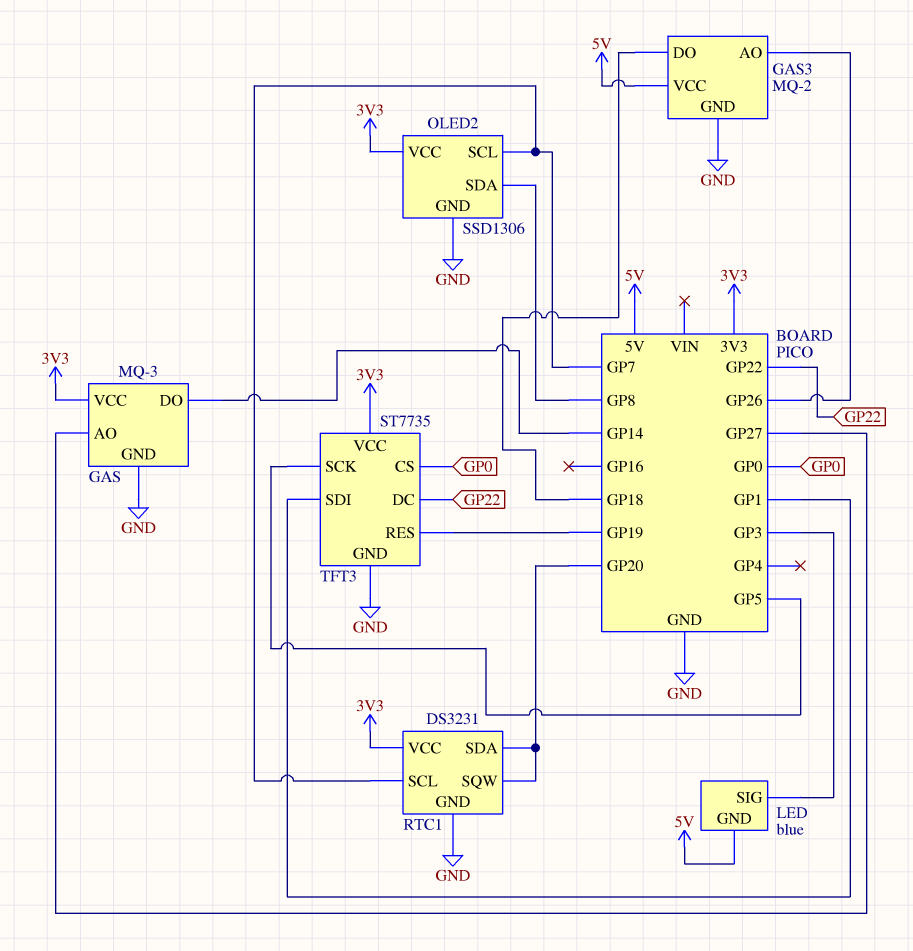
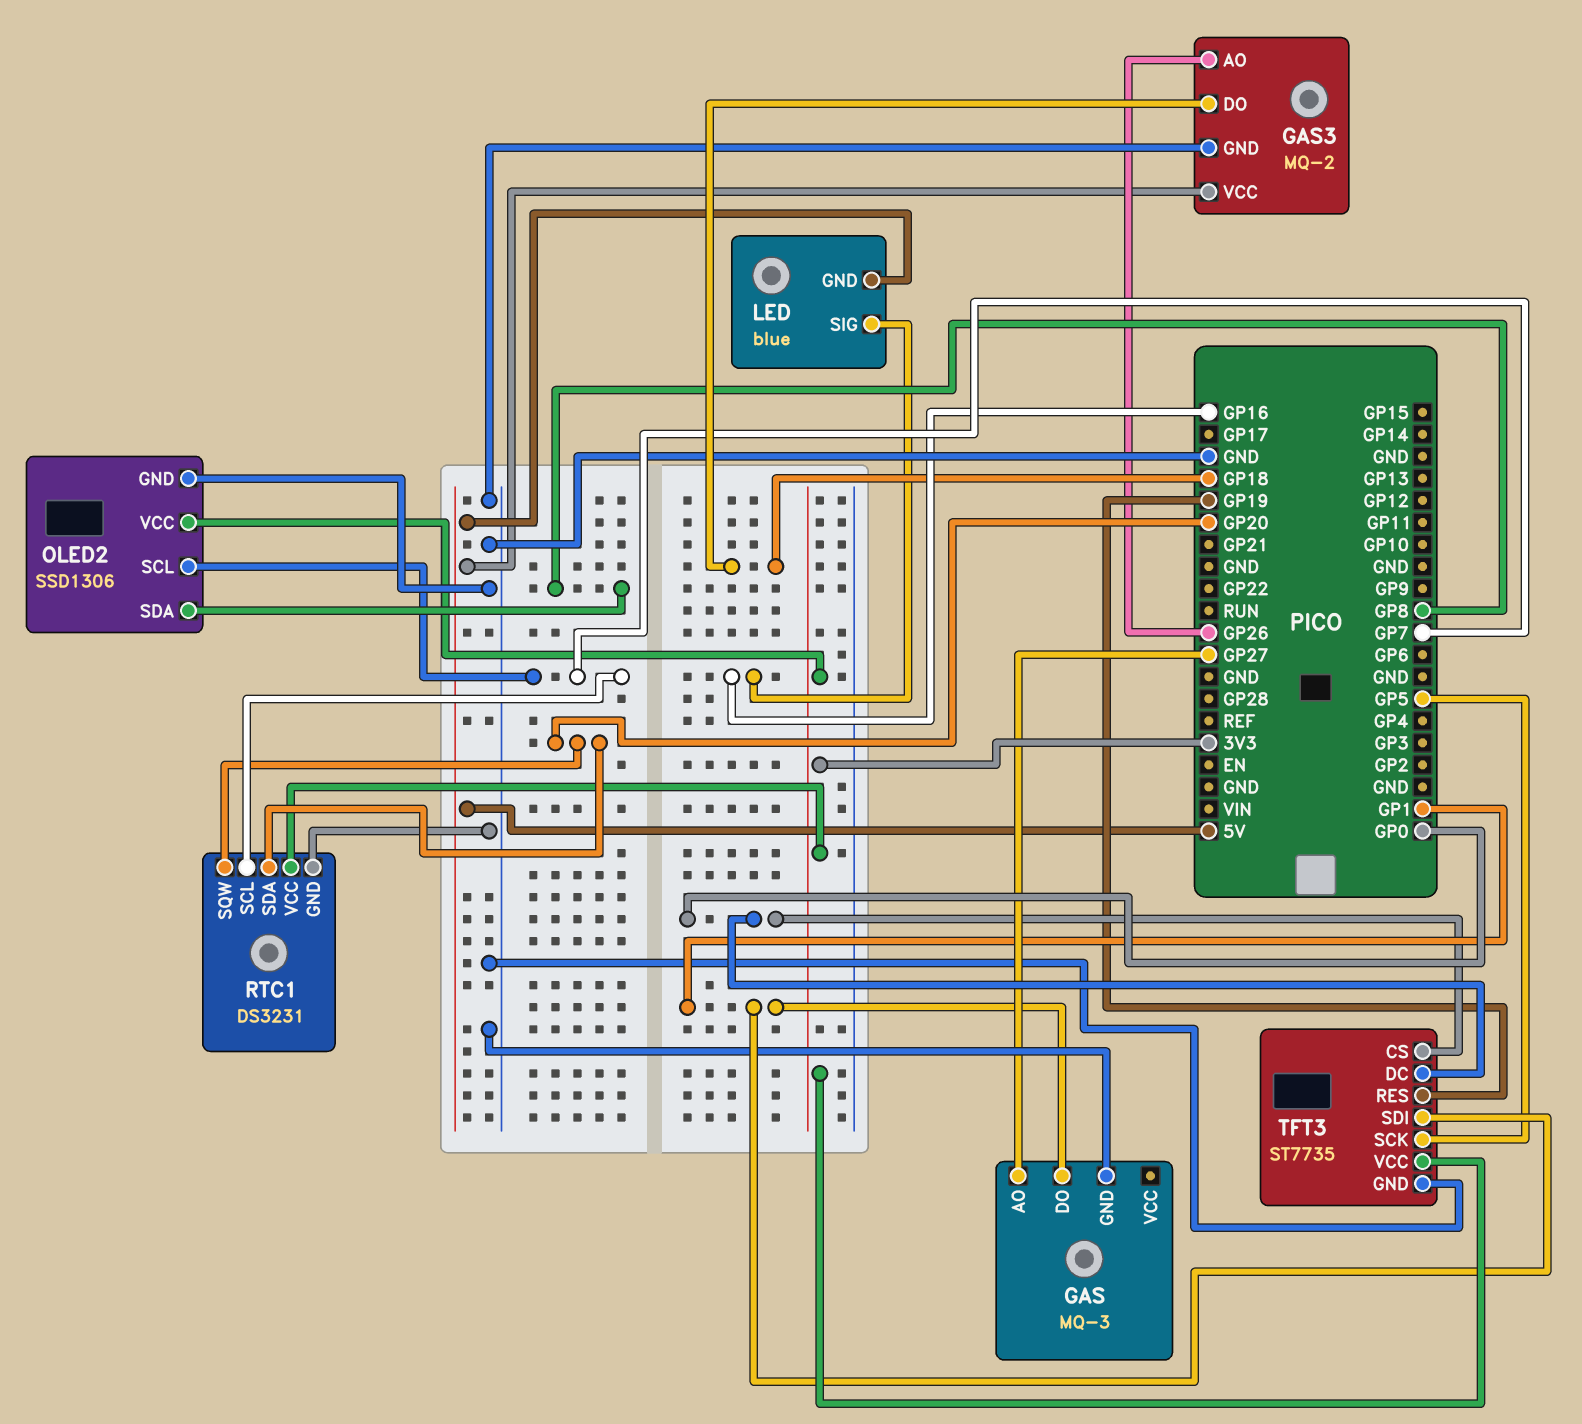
GAS pin DO: GP14 -> GP1
GAS pin VCC: 3V3 -> none
LED pin SIG: GP3 -> GP16
TFT3 pin DC: GP22 -> GP0

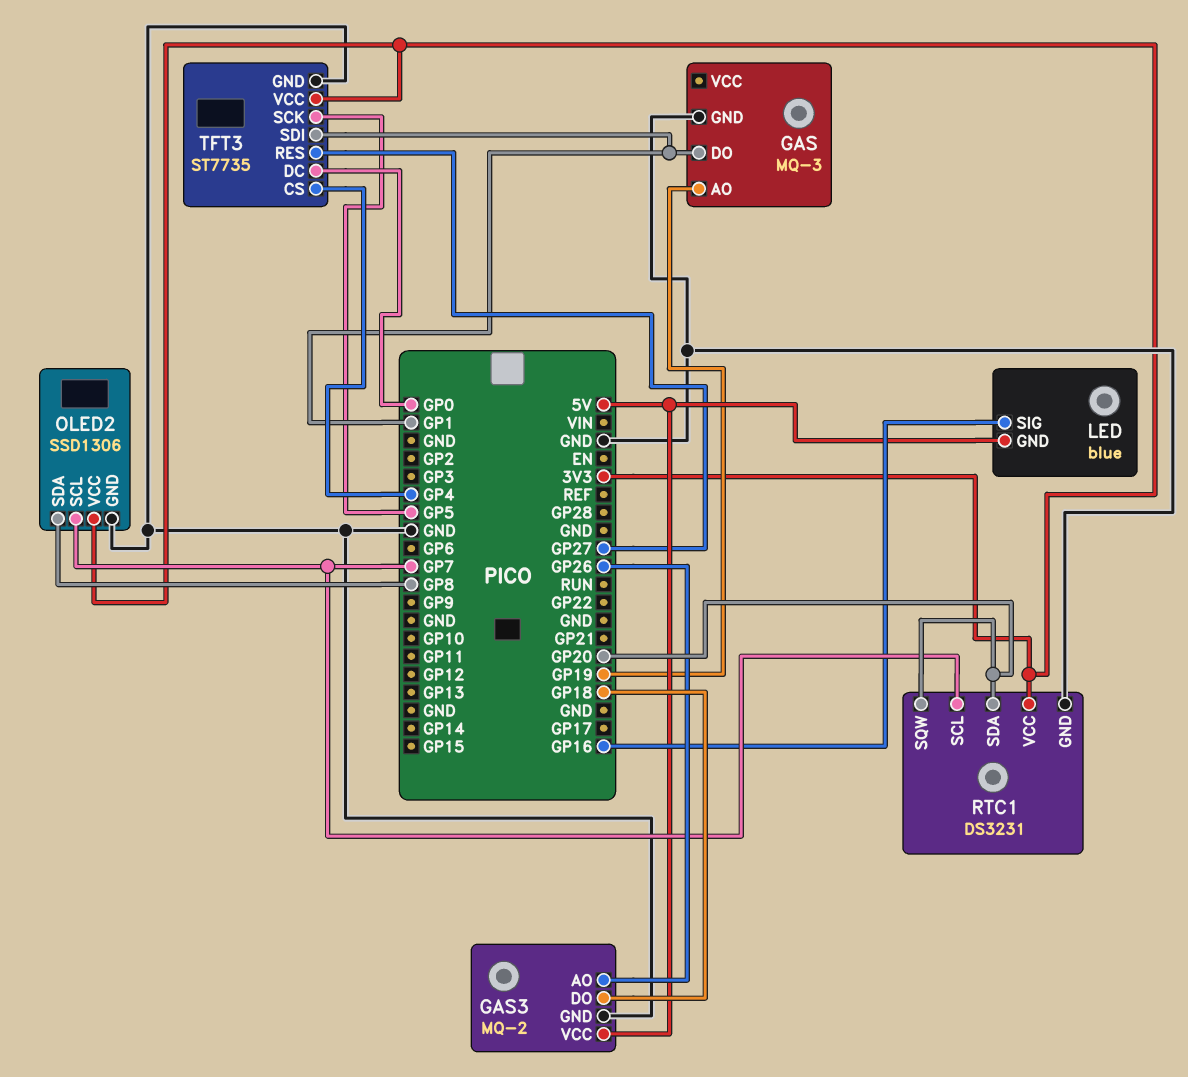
GAS pin AO: GP27 -> GP19
TFT3 pin CS: GP0 -> GP4
TFT3 pin RES: GP19 -> GP27

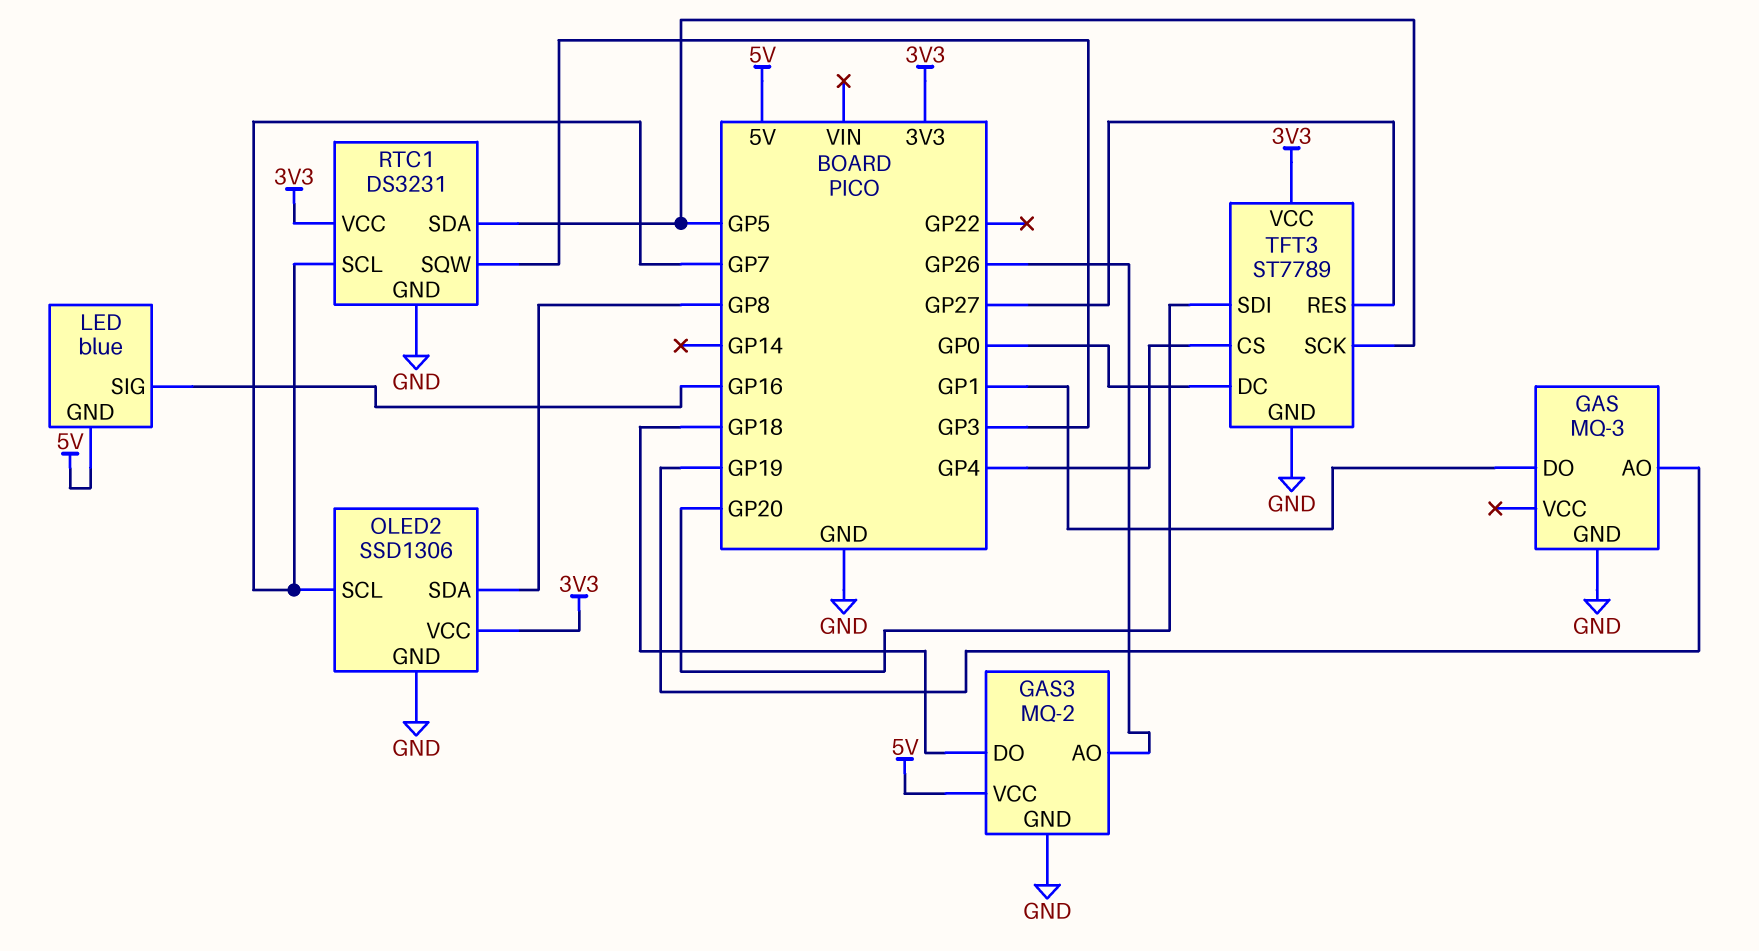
RTC1 pin SDA: GP20 -> GP5
RTC1 pin SQW: GP20 -> GP3
TFT3: ST7735 -> ST7789
TFT3 pin SDI: GP1 -> GP20

